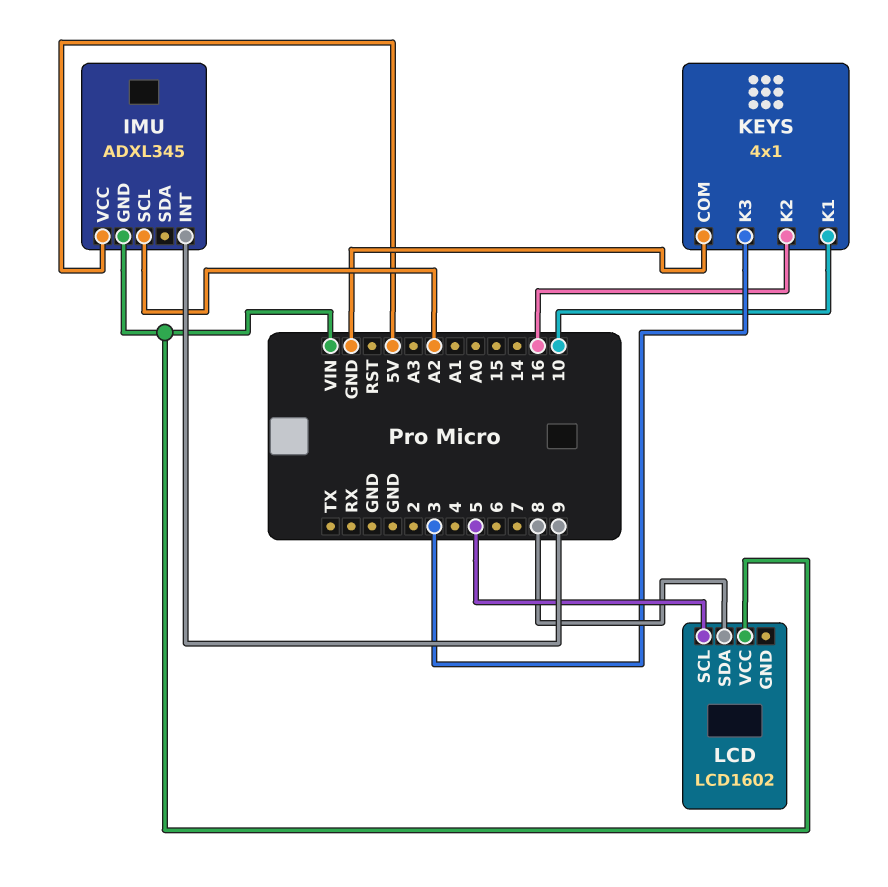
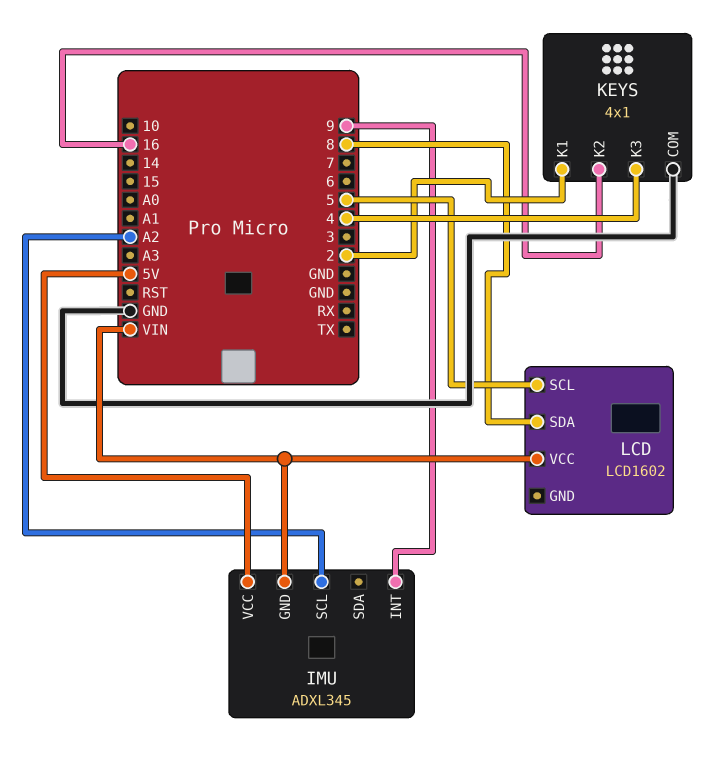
KEYS pin K1: 10 -> 2
KEYS pin K3: 3 -> 4

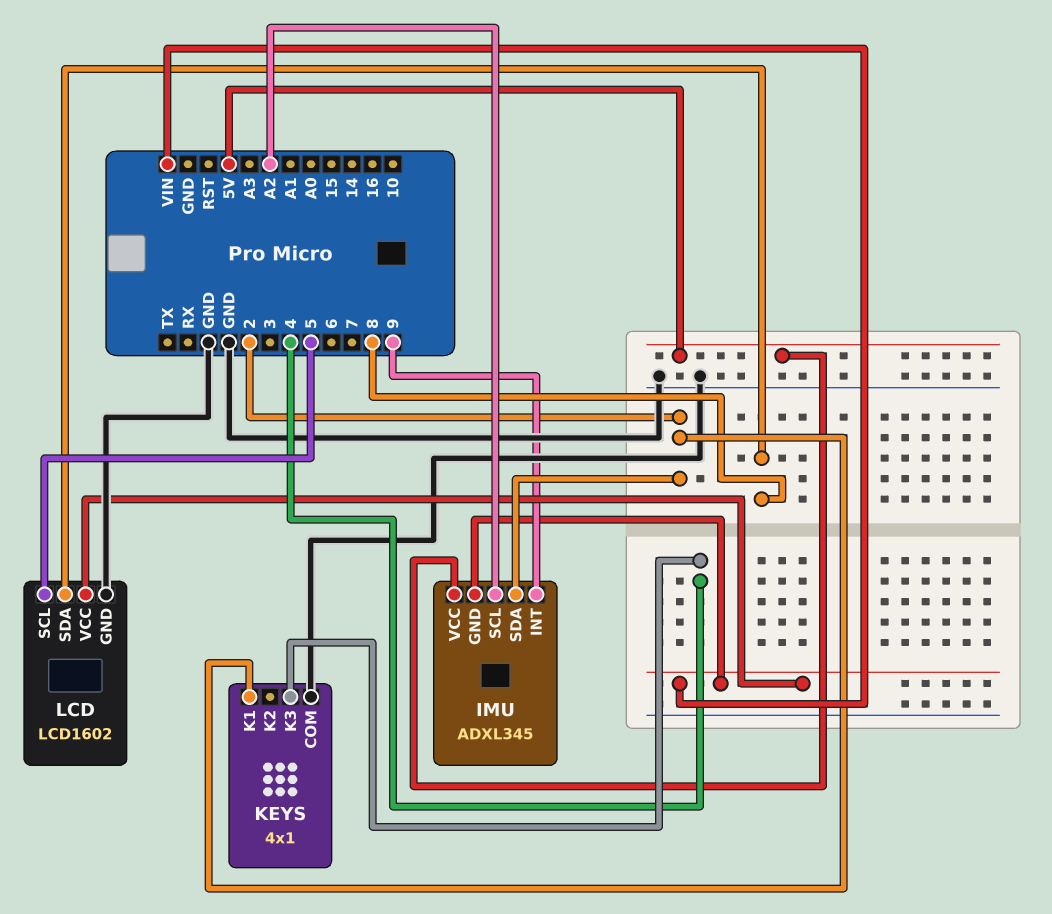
IMU pin SDA: none -> 2
KEYS pin K2: 16 -> none
LCD pin GND: none -> GND

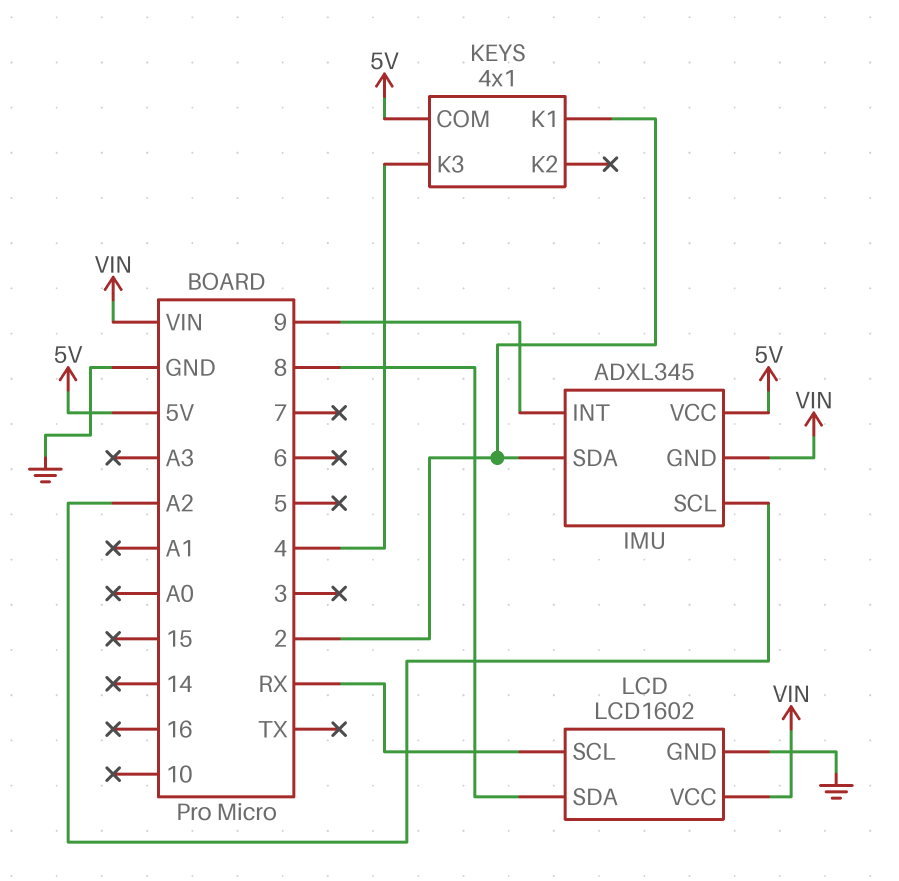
KEYS pin COM: GND -> 5V
LCD pin SCL: 5 -> RX

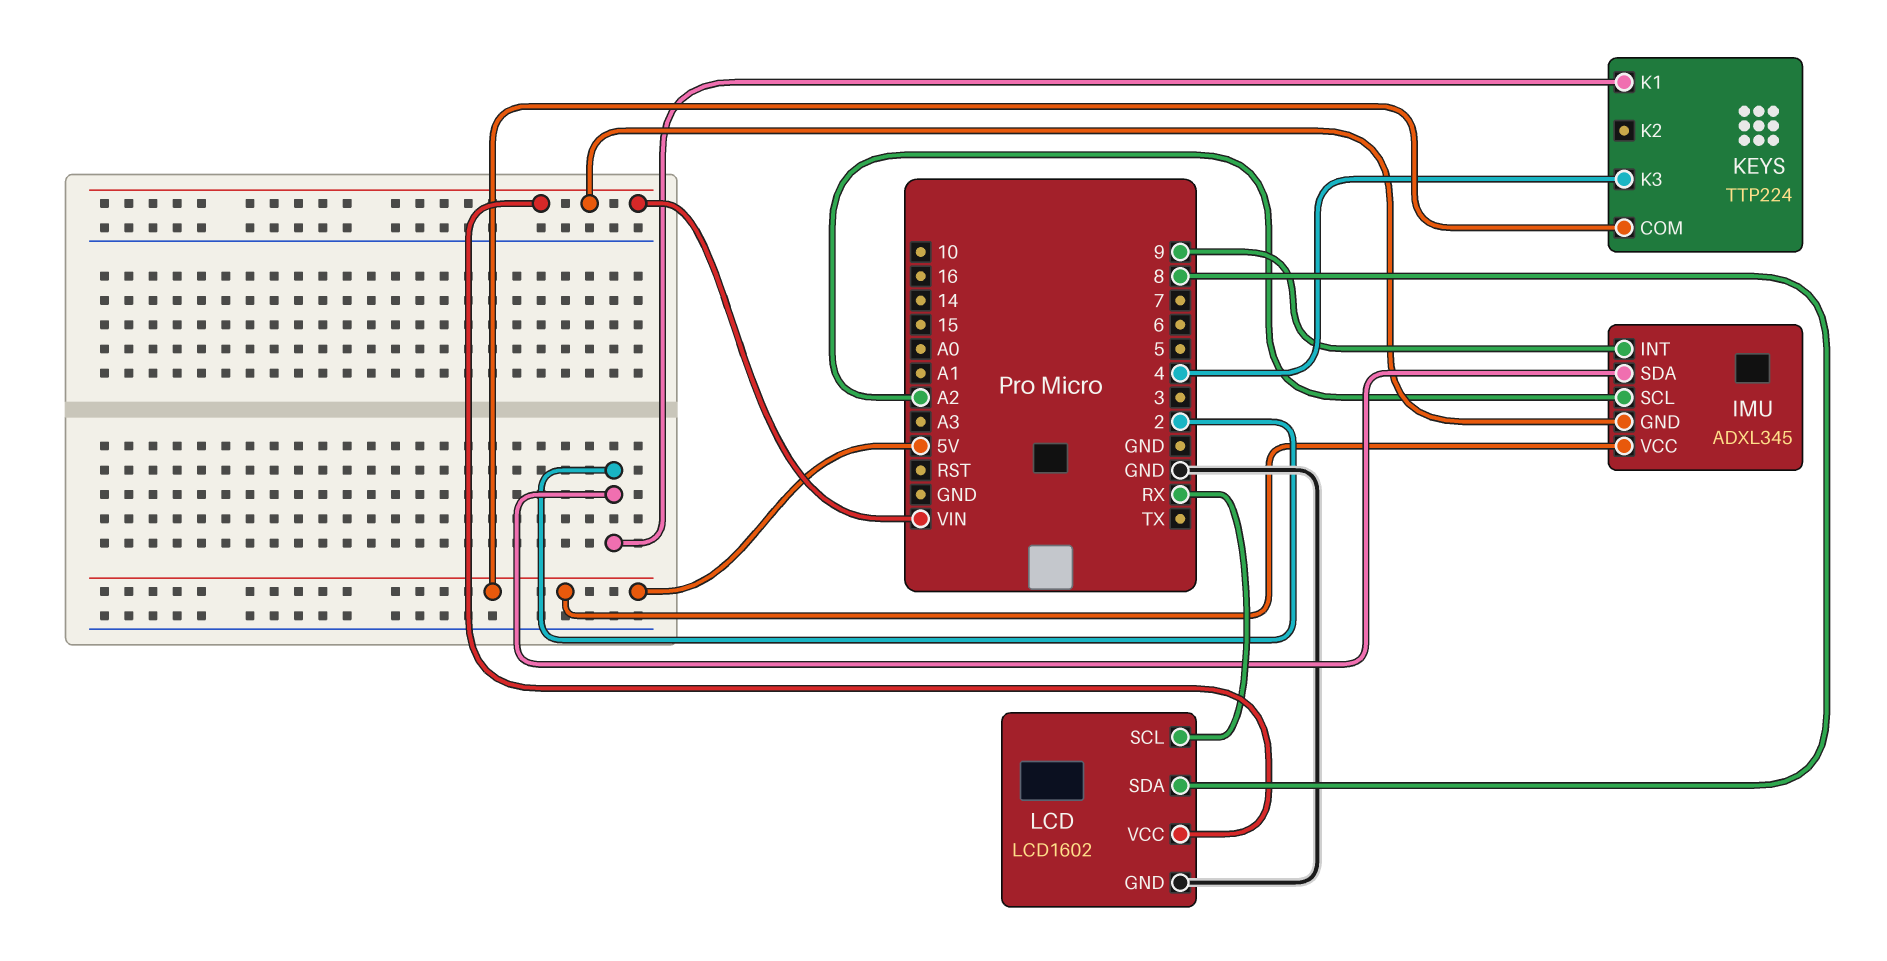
KEYS: 4x1 -> TTP224

